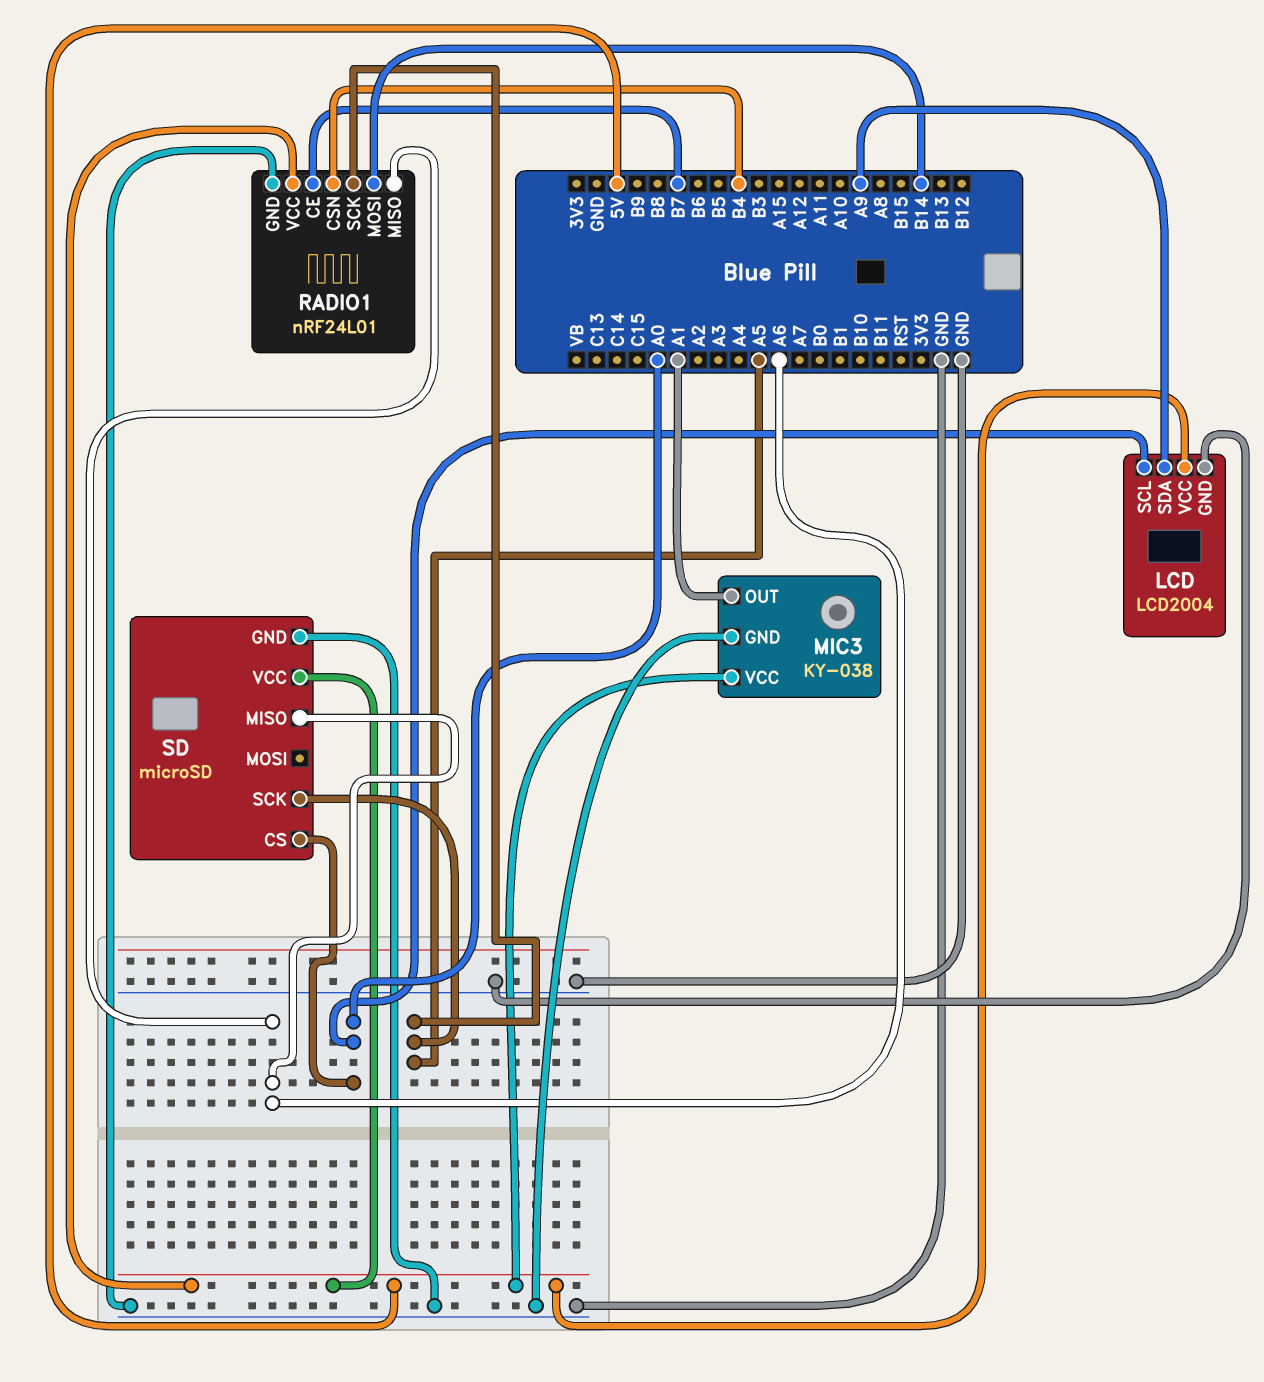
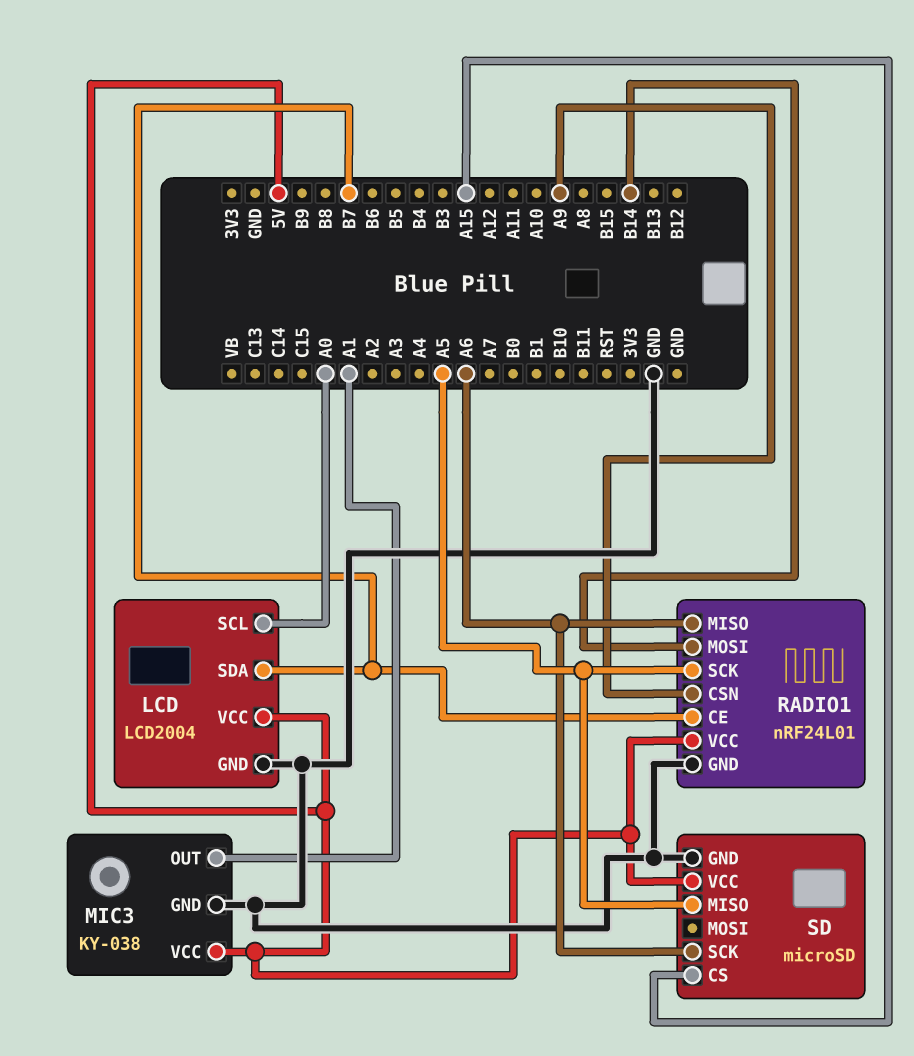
LCD pin SDA: A9 -> B7
RADIO1 pin CSN: B4 -> A9
SD pin CS: A0 -> A15
SD pin MISO: A6 -> A5
SD pin SCK: A5 -> A6

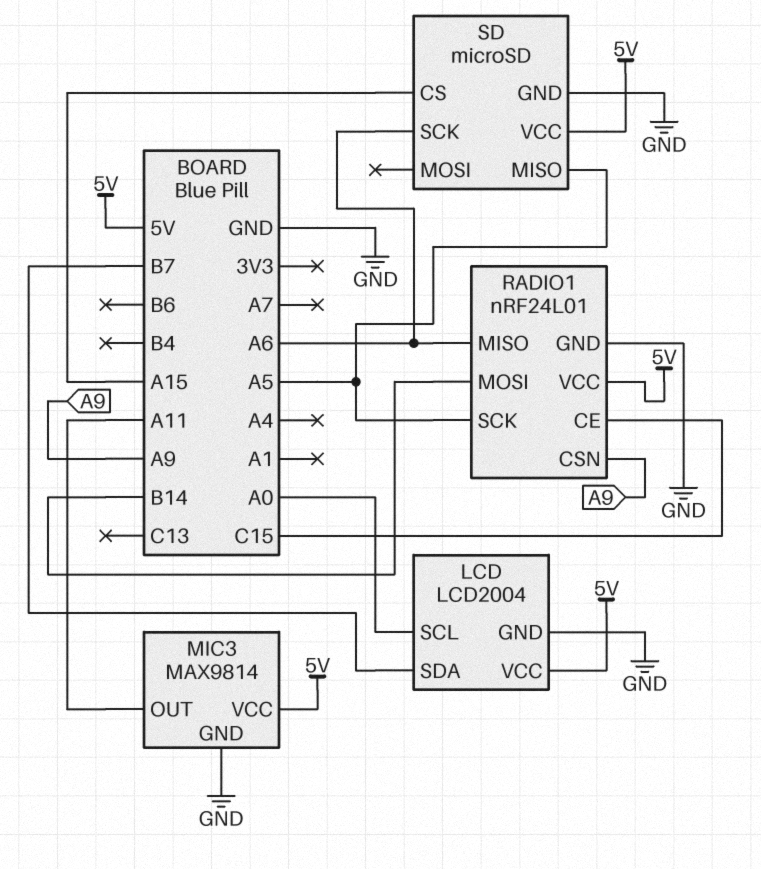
MIC3: KY-038 -> MAX9814
MIC3 pin OUT: A1 -> A11
RADIO1 pin CE: B7 -> C15

